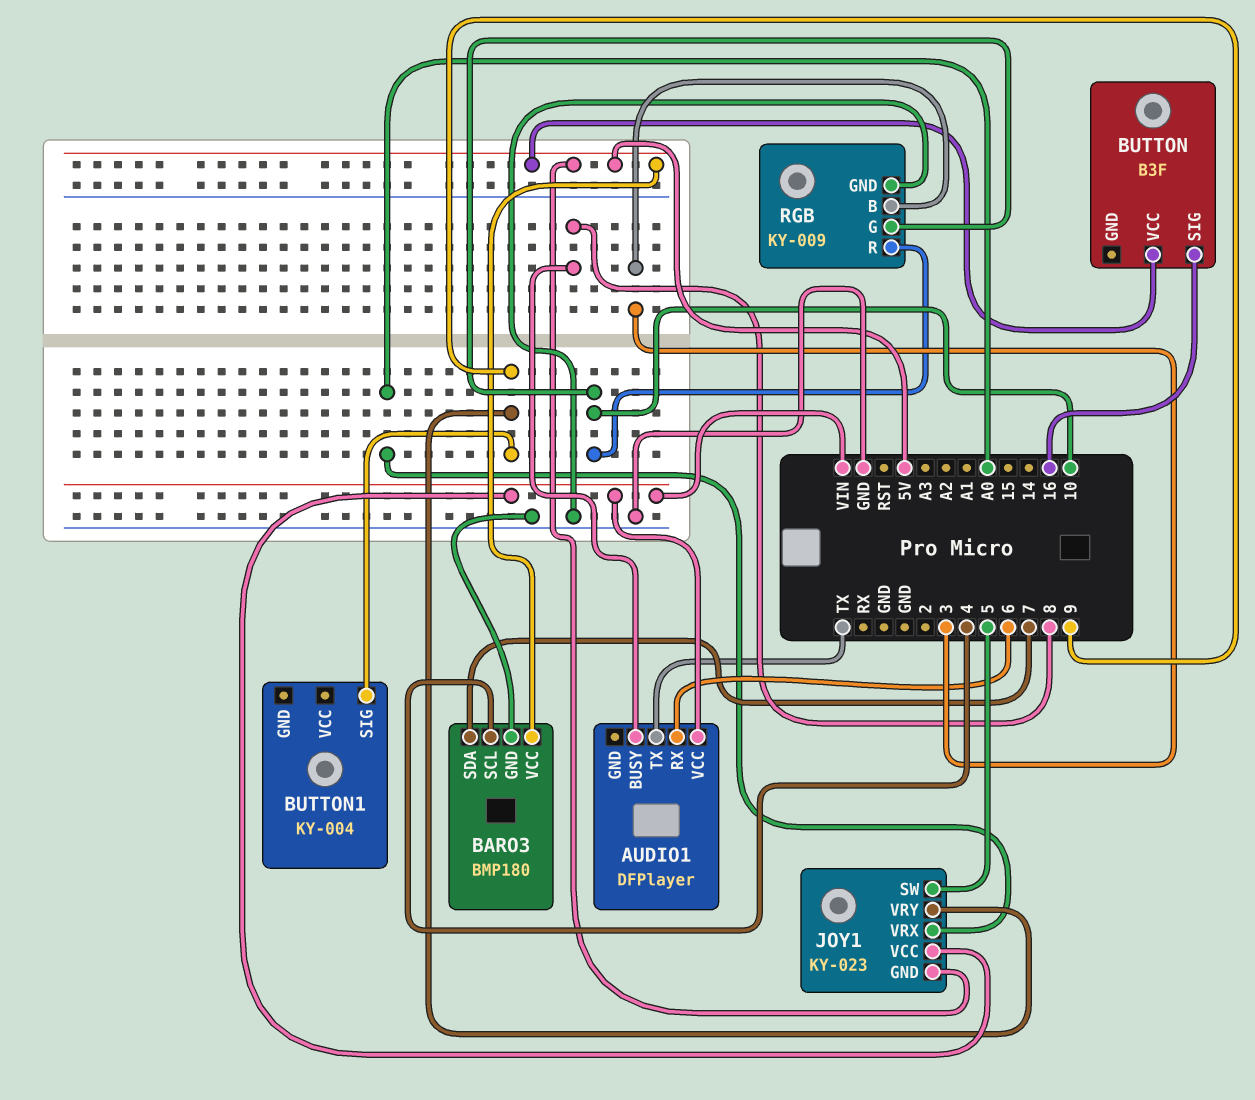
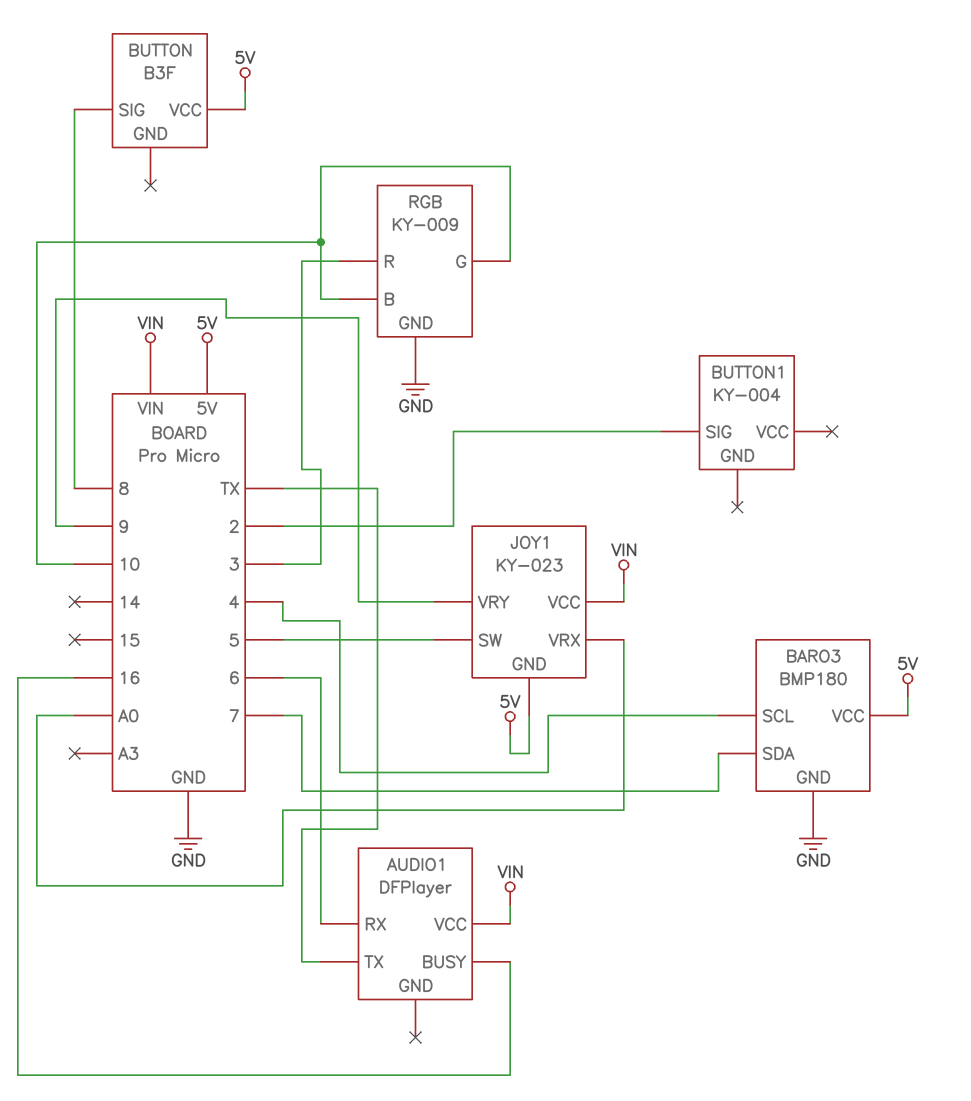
AUDIO1 pin BUSY: 8 -> 16
BUTTON pin SIG: 16 -> 8
BUTTON1 pin SIG: 9 -> 2
RGB pin B: 3 -> 10
RGB pin R: 10 -> 3

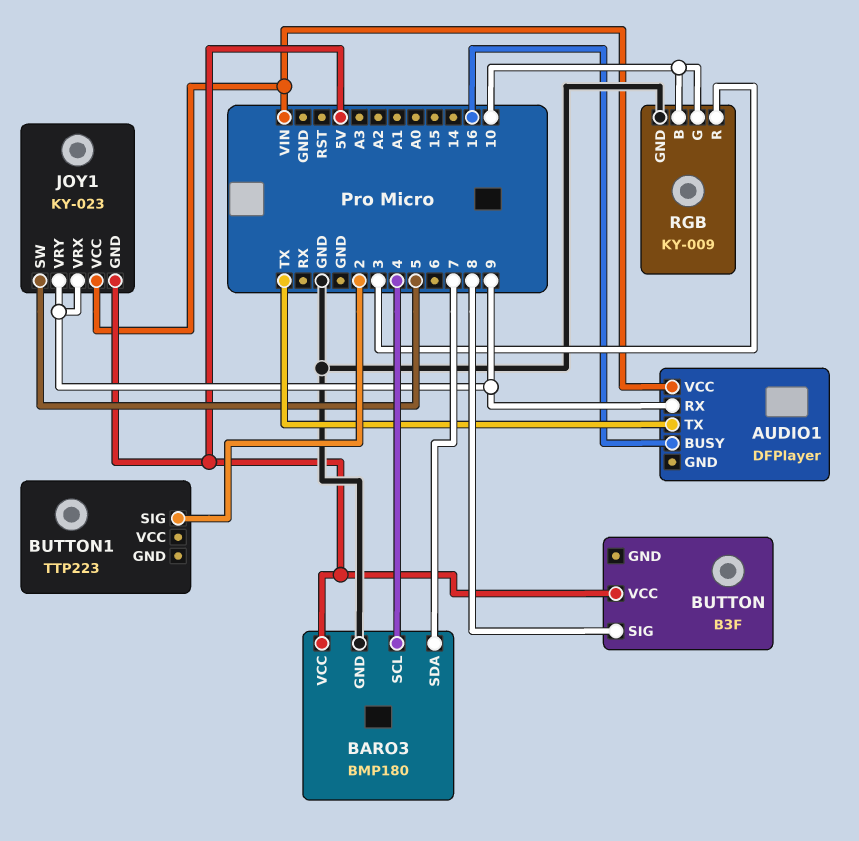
AUDIO1 pin RX: 6 -> 9
BUTTON1: KY-004 -> TTP223
JOY1 pin VRX: A0 -> 9

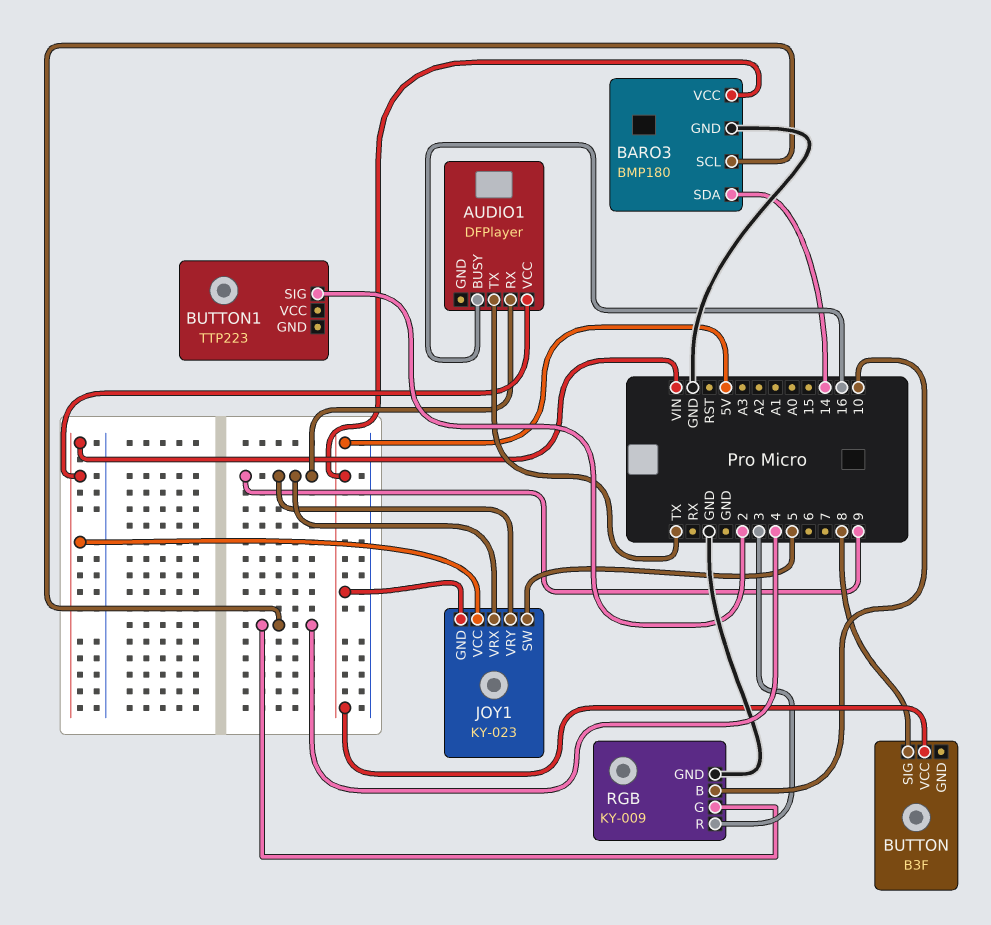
BARO3 pin SDA: 7 -> 14
RGB pin G: 10 -> 4

